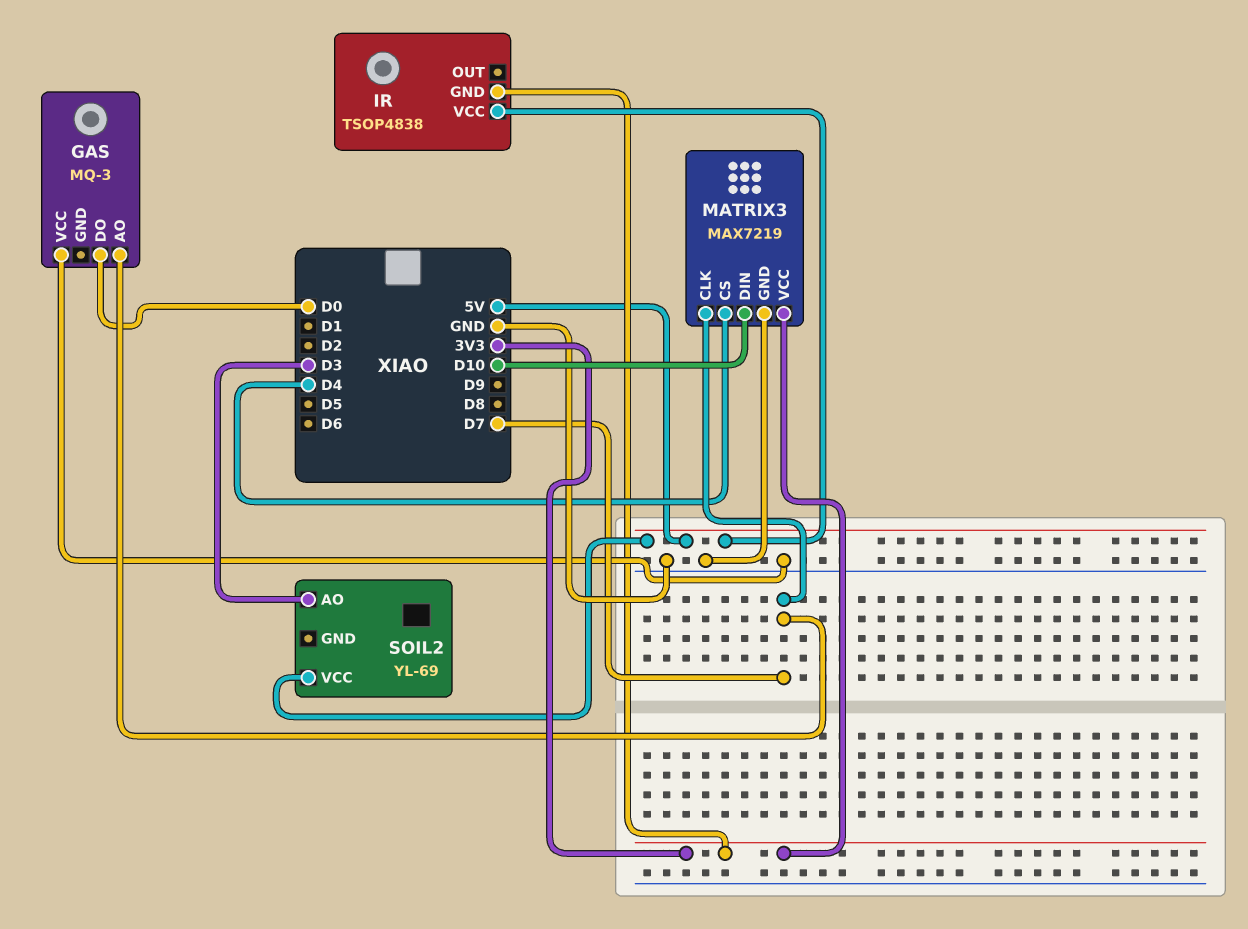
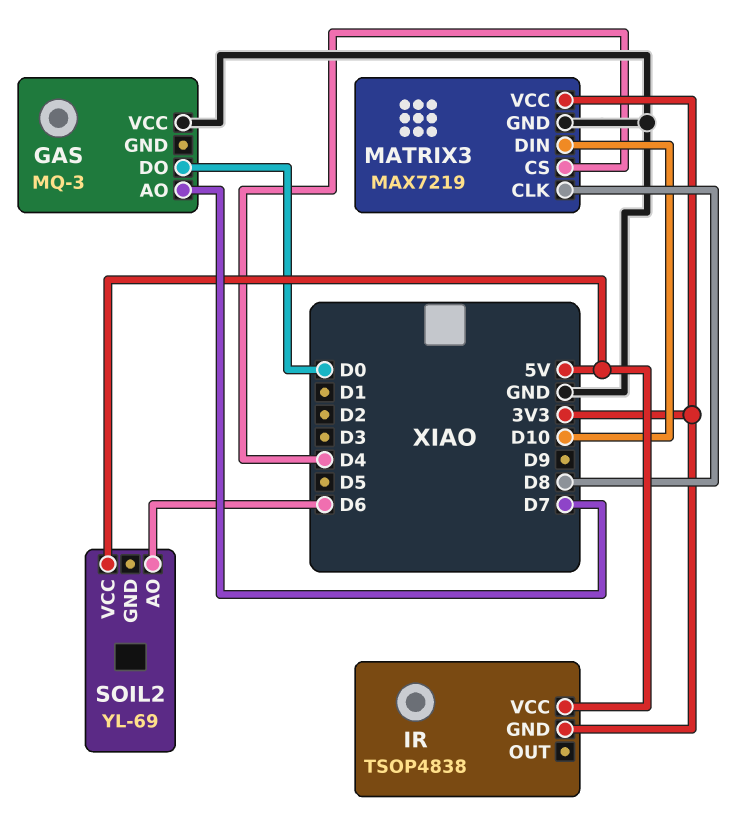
MATRIX3 pin CLK: D7 -> D8
SOIL2 pin AO: D3 -> D6

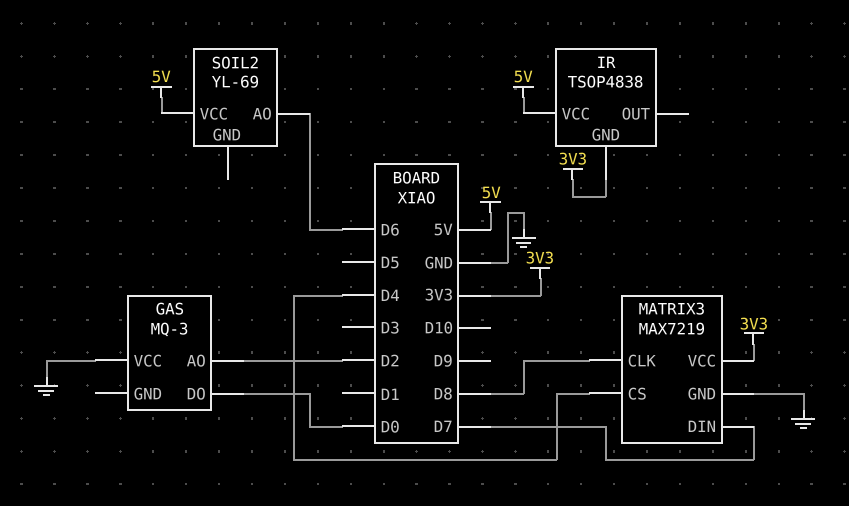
GAS pin AO: D7 -> D2
MATRIX3 pin DIN: D10 -> D7

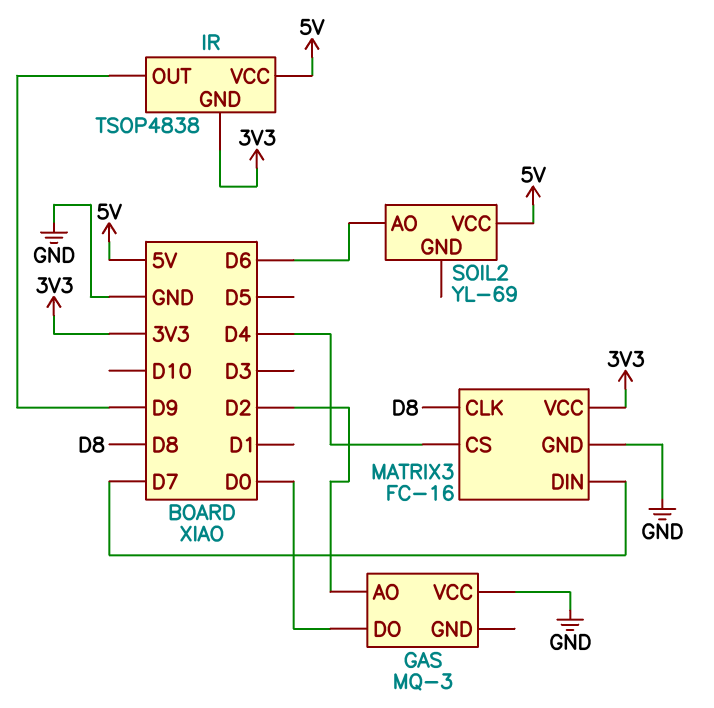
IR pin OUT: none -> D9
MATRIX3: MAX7219 -> FC-16

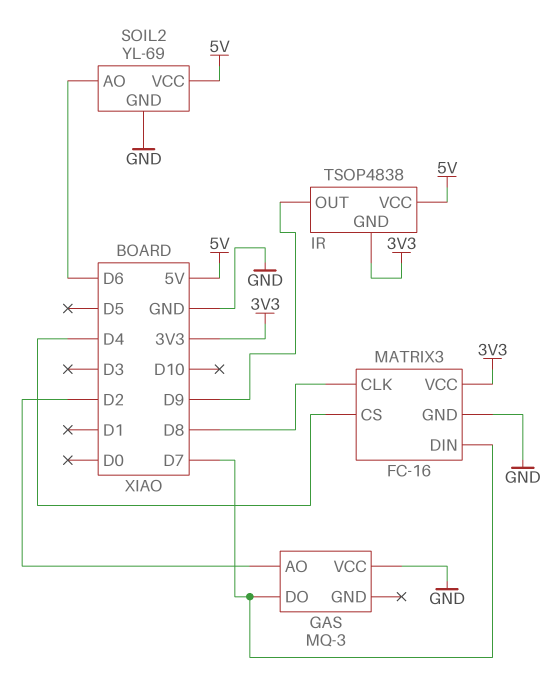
GAS pin DO: D0 -> D7
SOIL2 pin GND: none -> GND

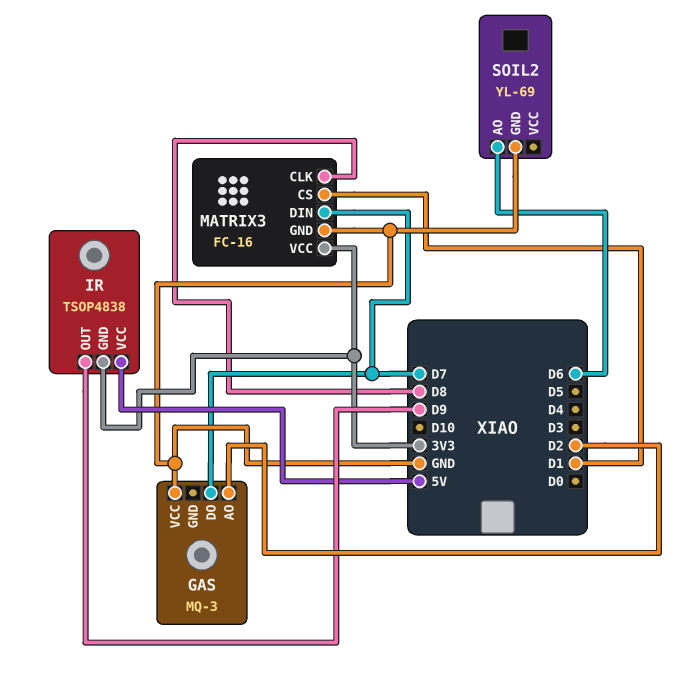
MATRIX3 pin CS: D4 -> D1
SOIL2 pin VCC: 5V -> none

